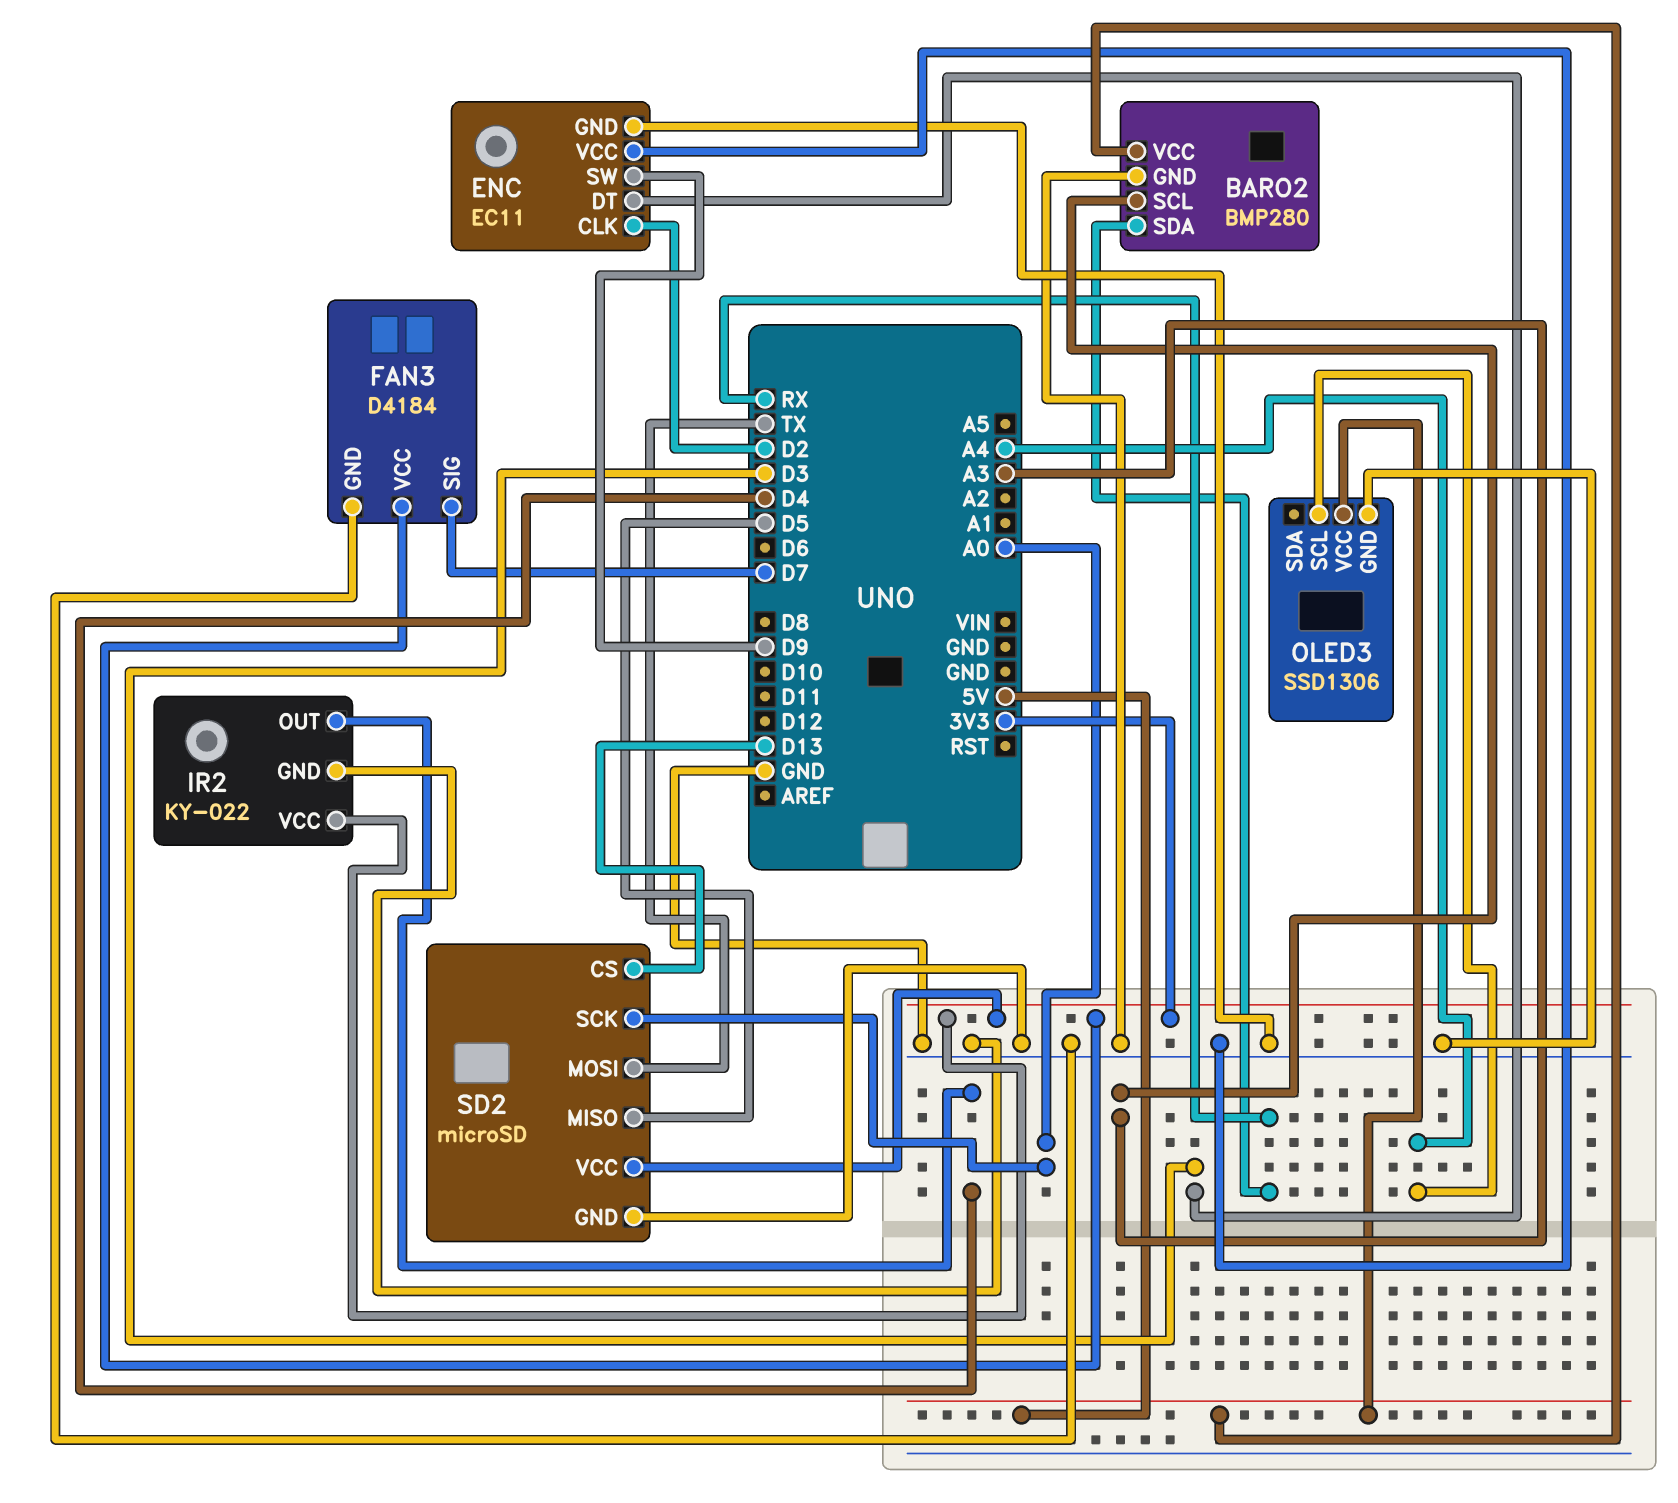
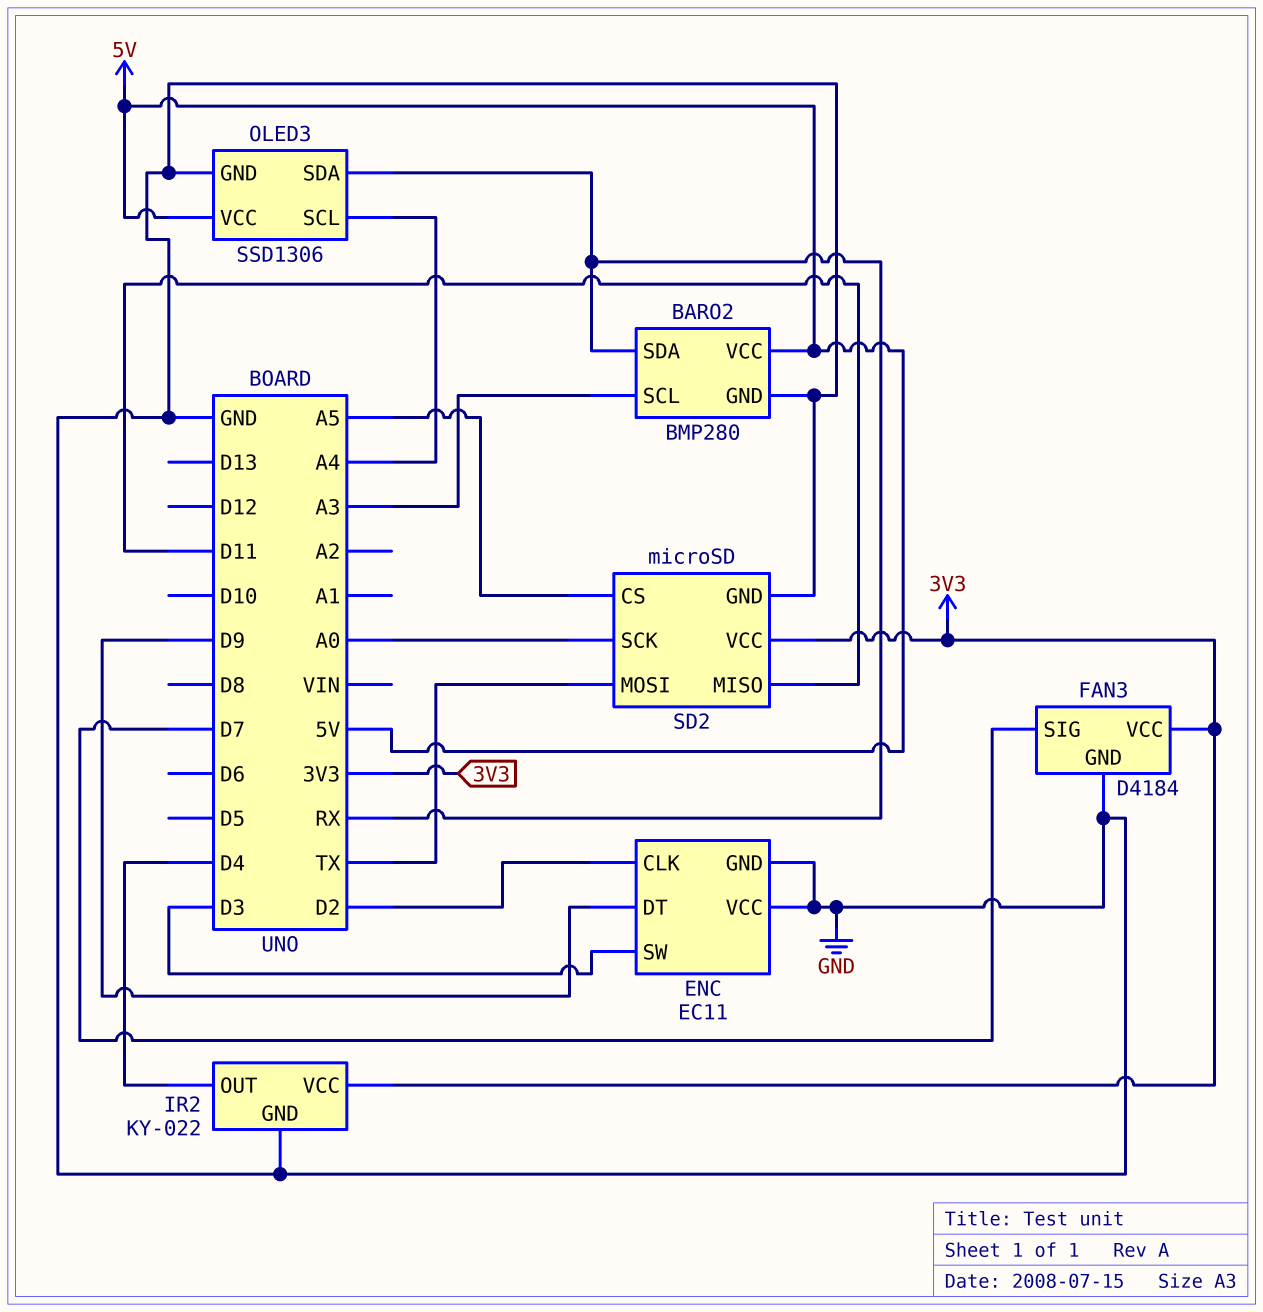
ENC pin DT: D3 -> D9
ENC pin SW: D9 -> D3
OLED3 pin SDA: none -> RX
SD2 pin CS: D13 -> A5
SD2 pin MISO: D5 -> D11

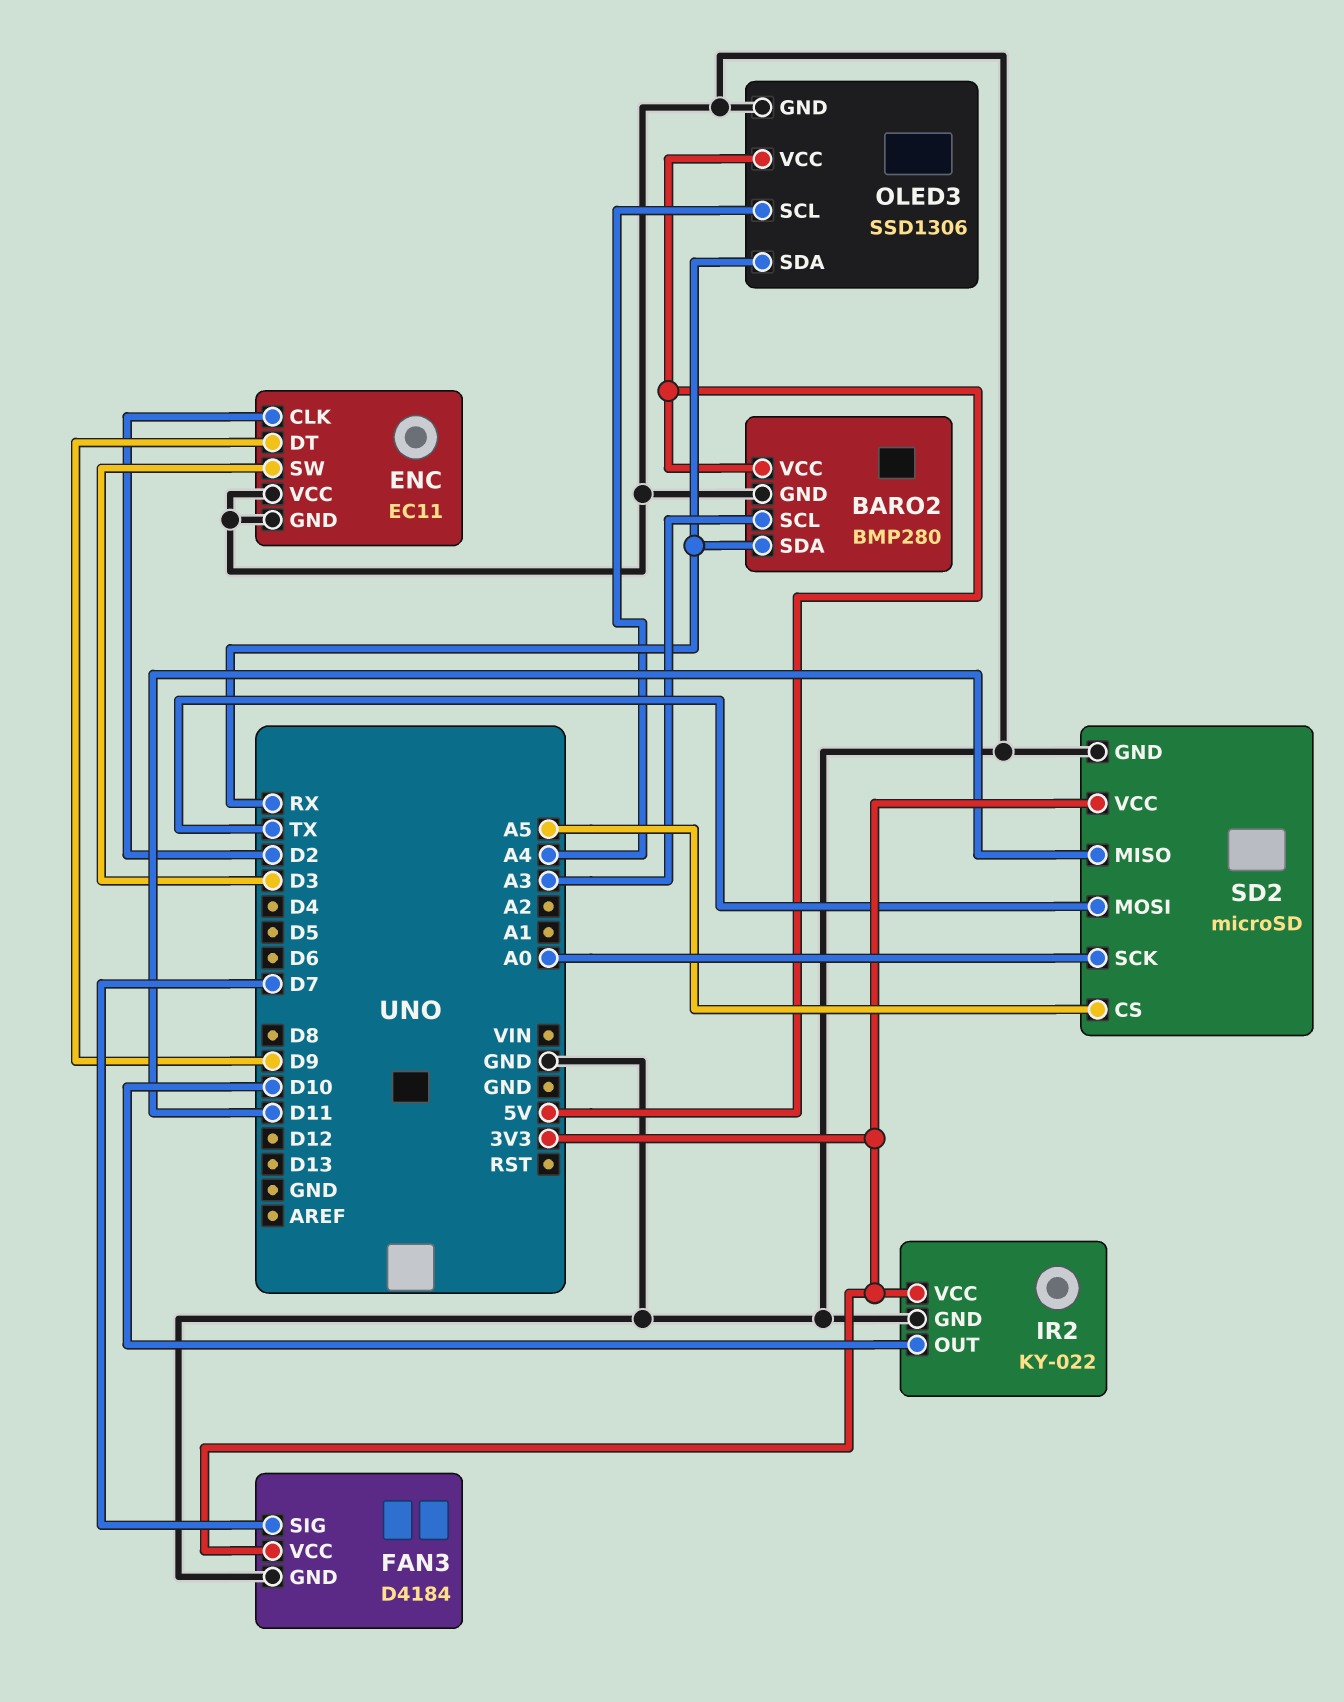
IR2 pin OUT: D4 -> D10

